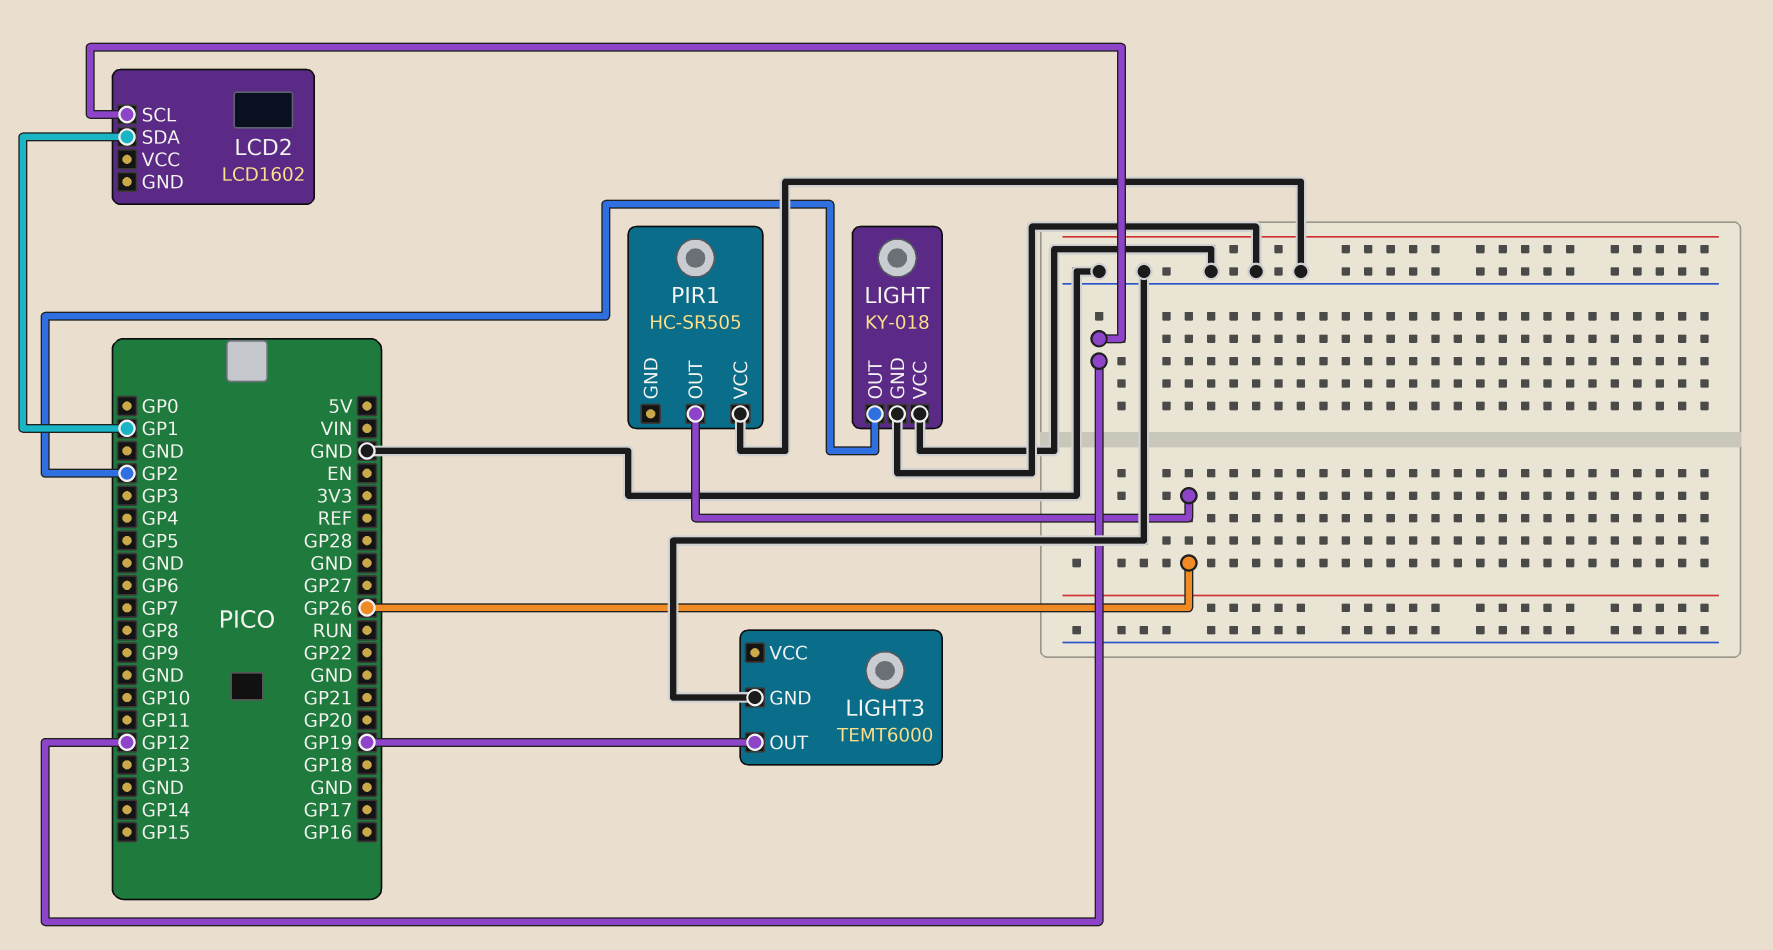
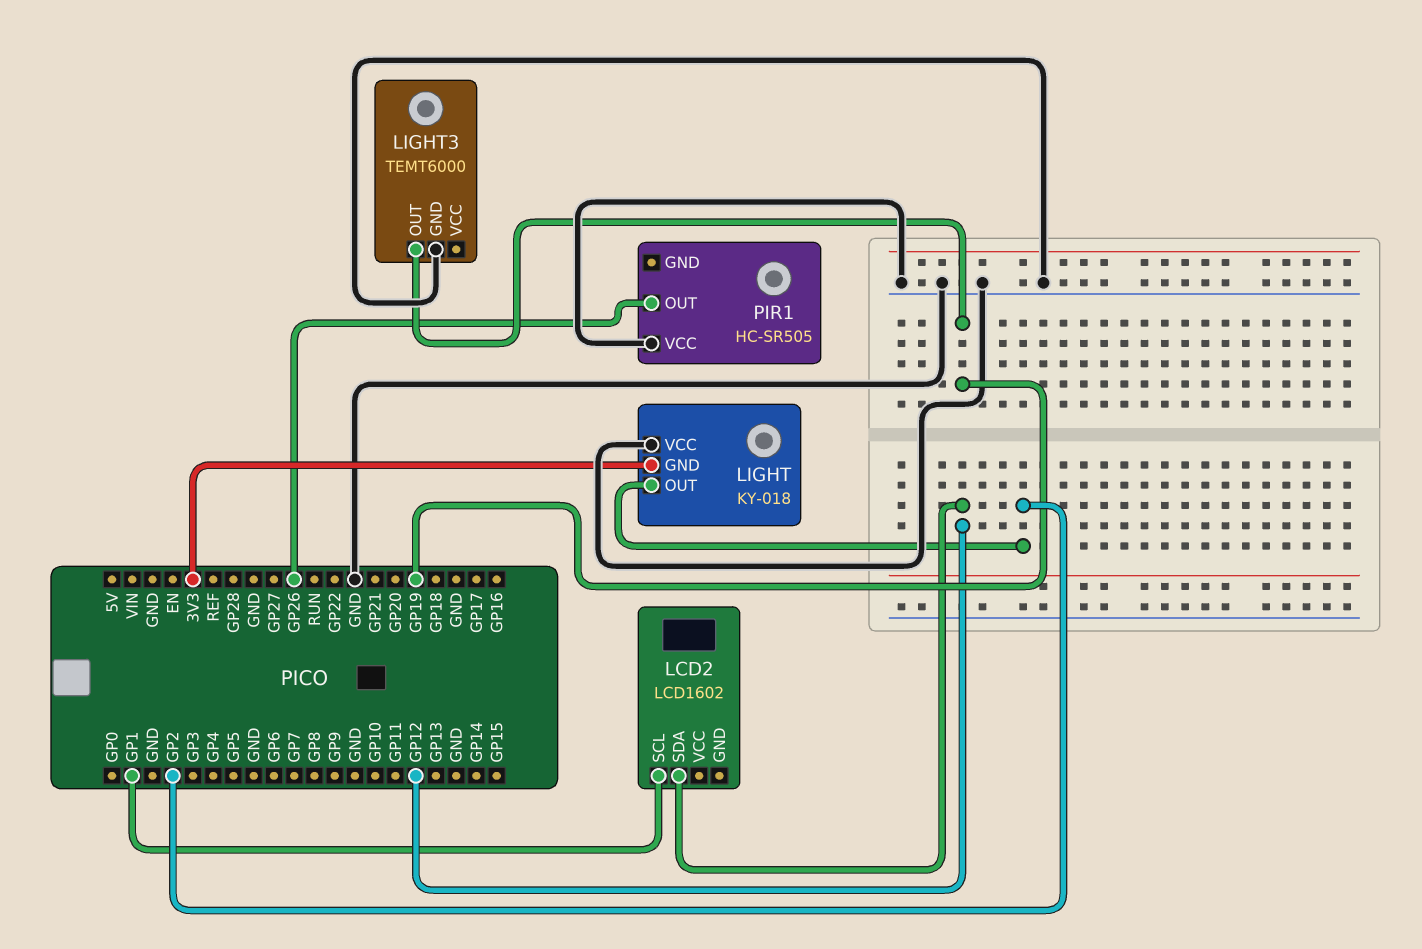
LCD2 pin SCL: GP12 -> GP1
LCD2 pin SDA: GP1 -> GP12
LIGHT pin GND: GND -> 3V3

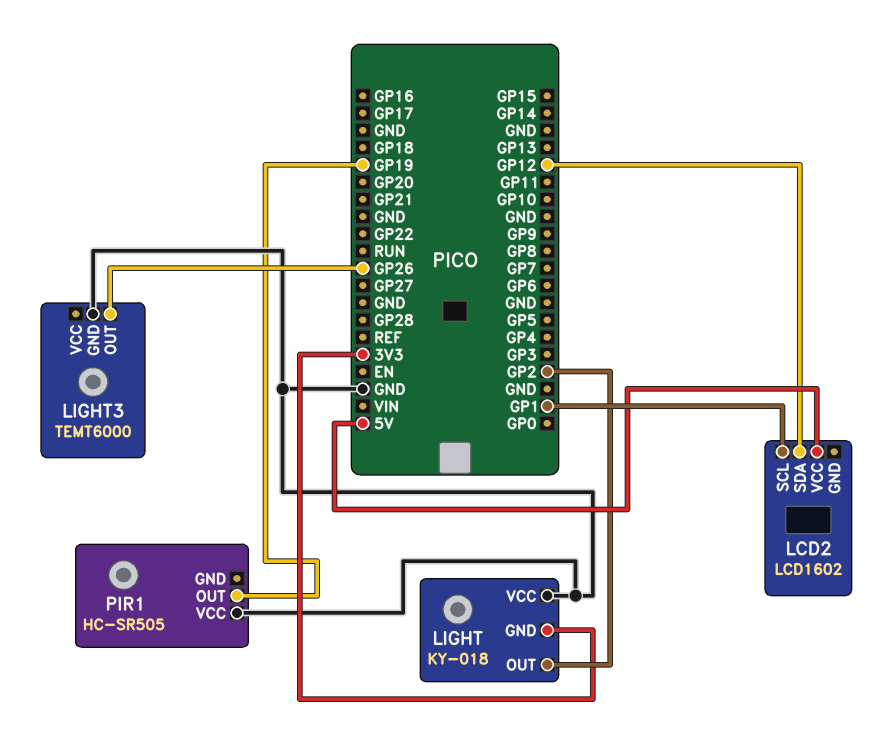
LCD2 pin VCC: none -> 5V
LIGHT3 pin OUT: GP19 -> GP26
PIR1 pin OUT: GP26 -> GP19

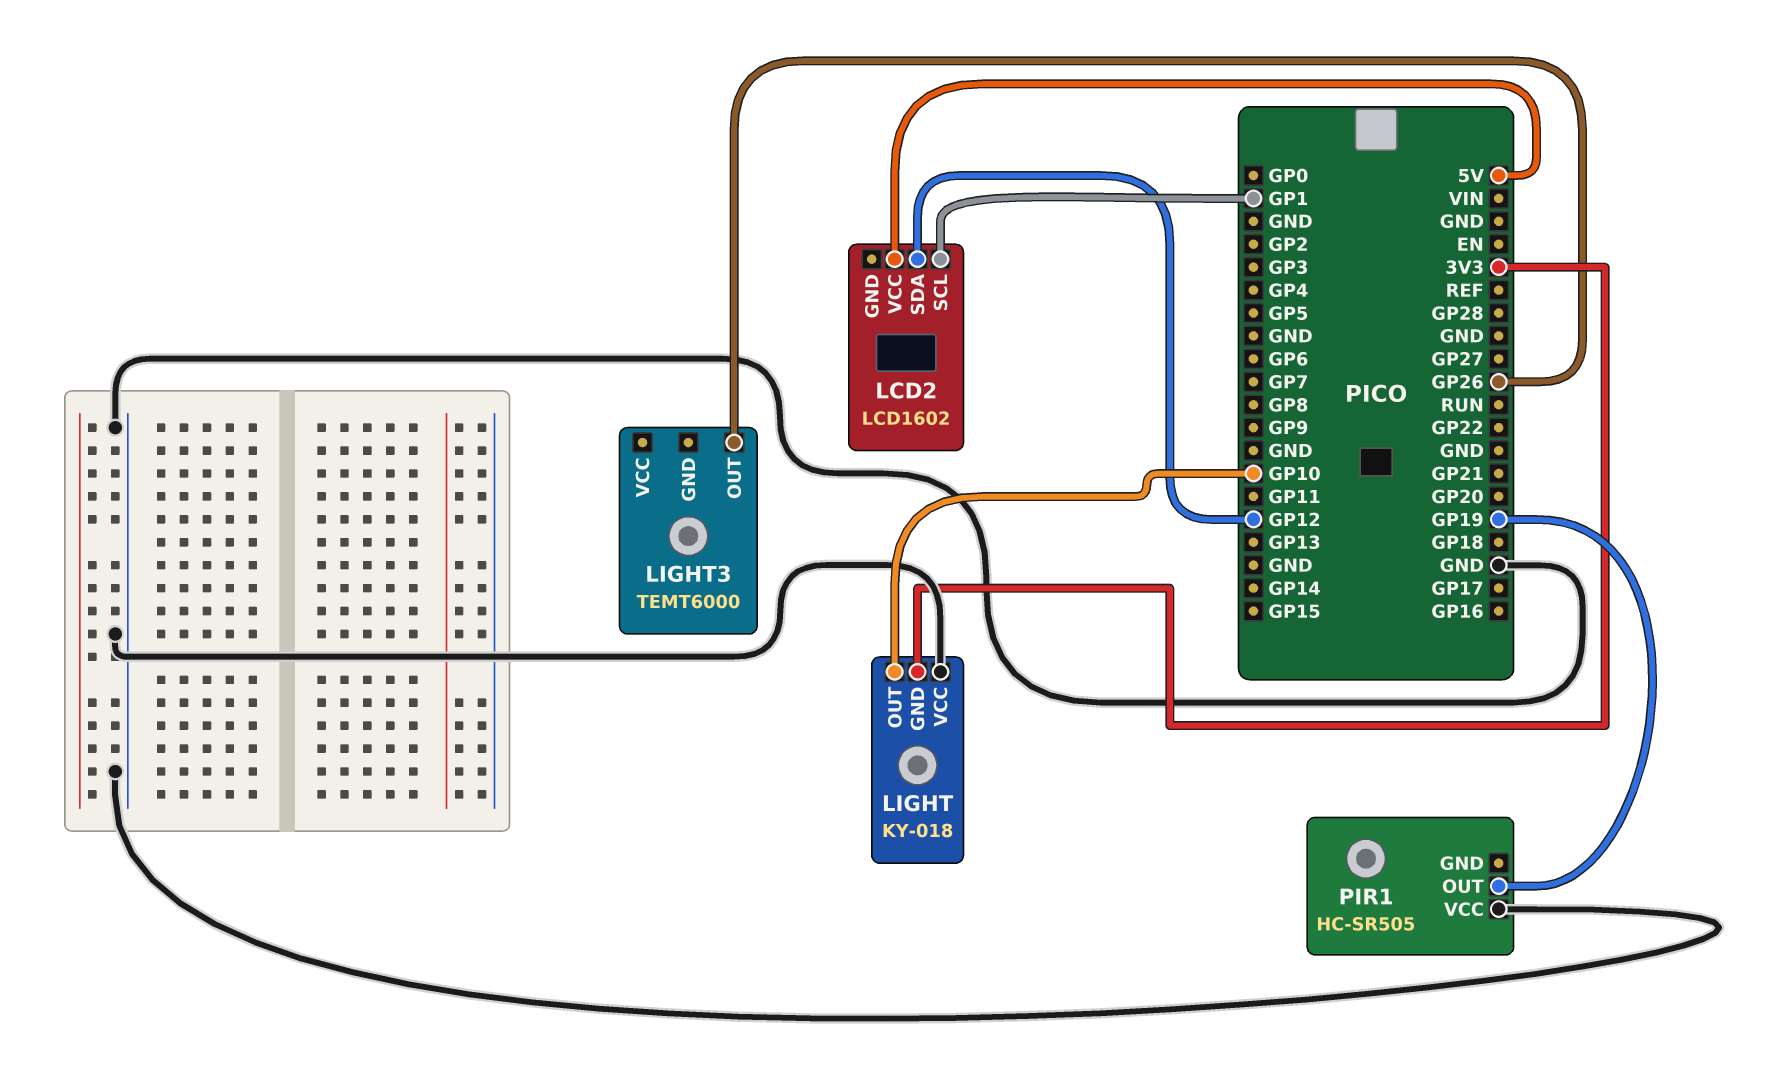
LIGHT pin OUT: GP2 -> GP10
LIGHT3 pin GND: GND -> none

